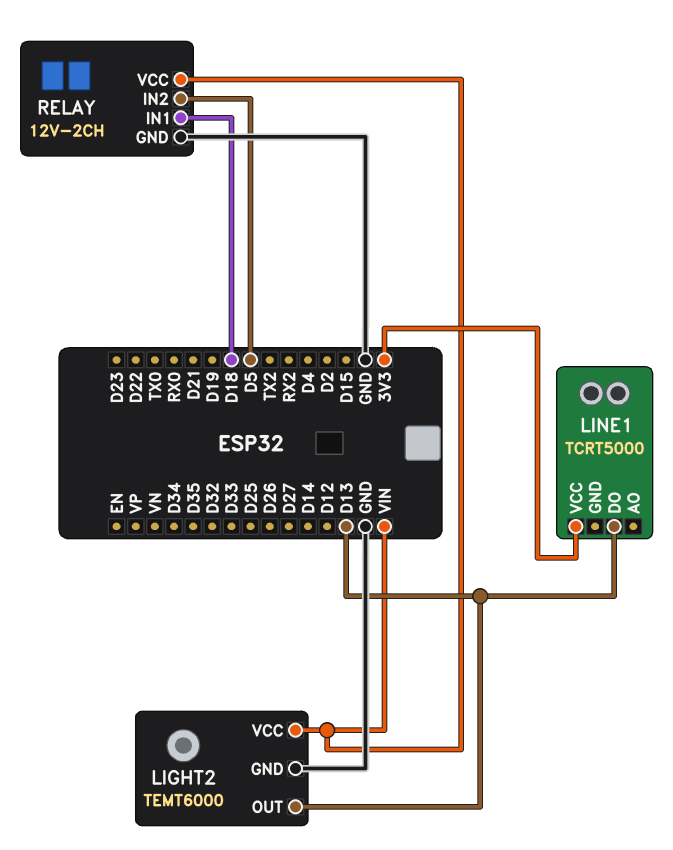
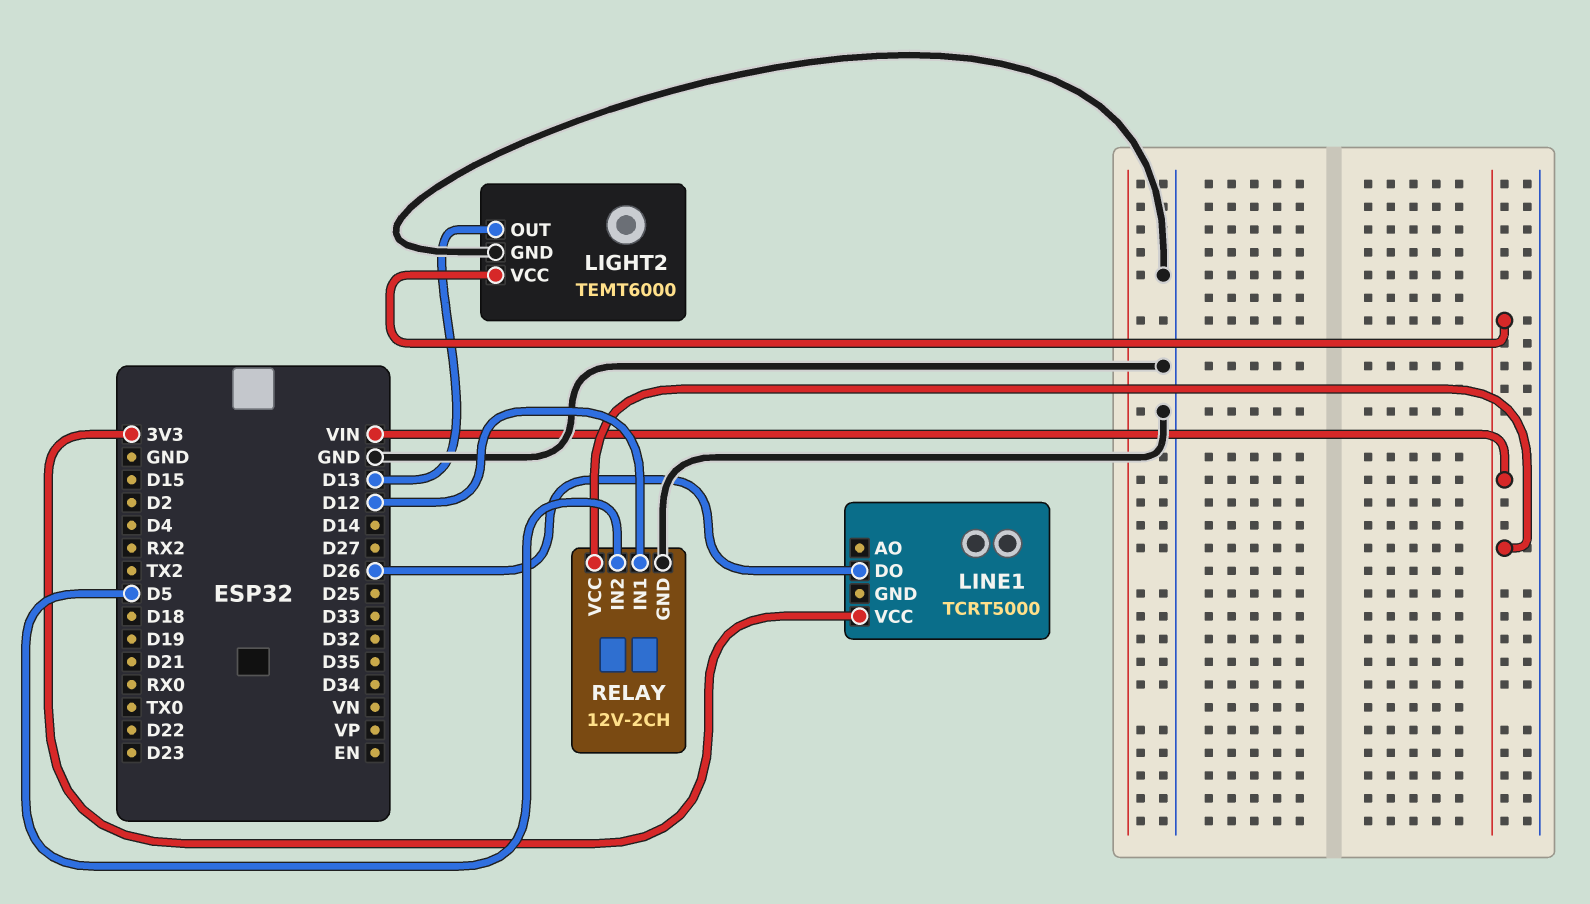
LINE1 pin DO: D13 -> D26
RELAY pin IN1: D18 -> D12

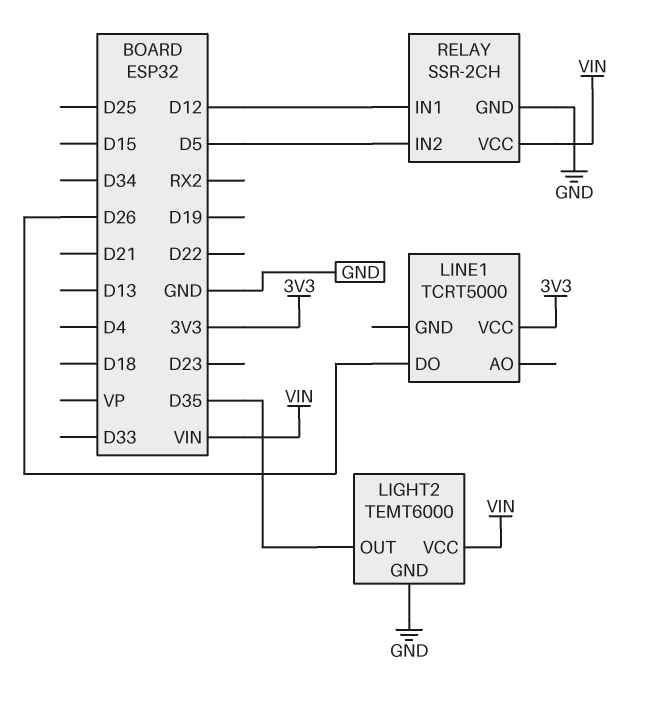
LIGHT2 pin OUT: D13 -> D35
RELAY: 12V-2CH -> SSR-2CH

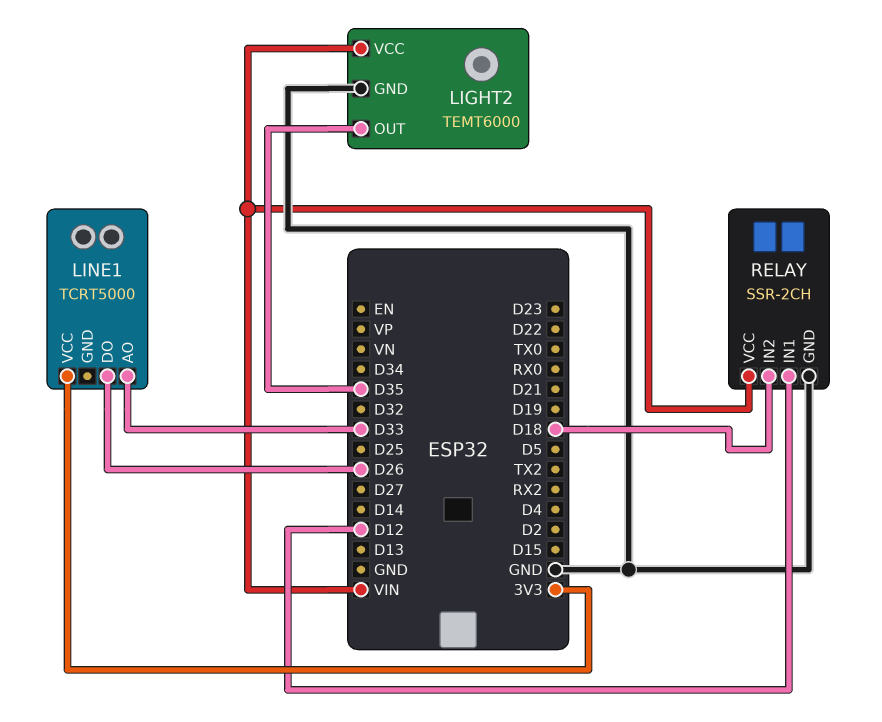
LINE1 pin AO: none -> D33
RELAY pin IN2: D5 -> D18

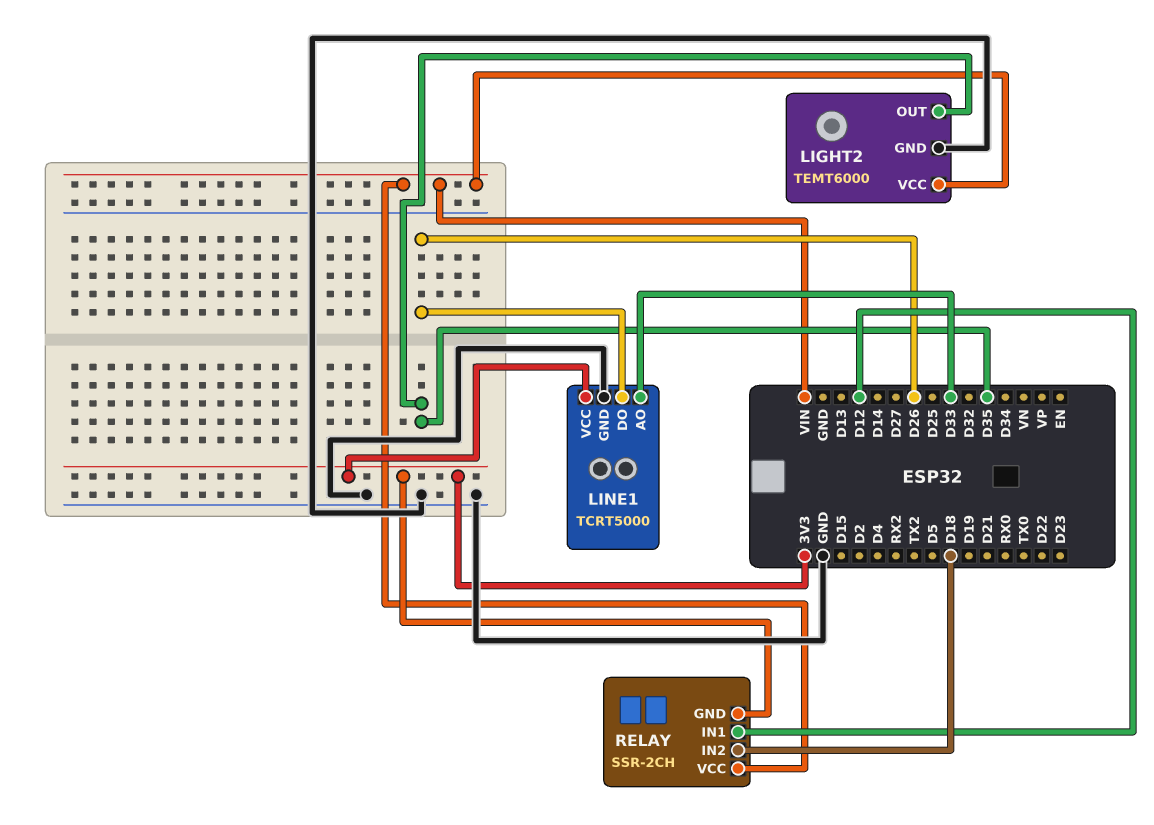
LINE1 pin GND: none -> GND
RELAY pin GND: GND -> 3V3

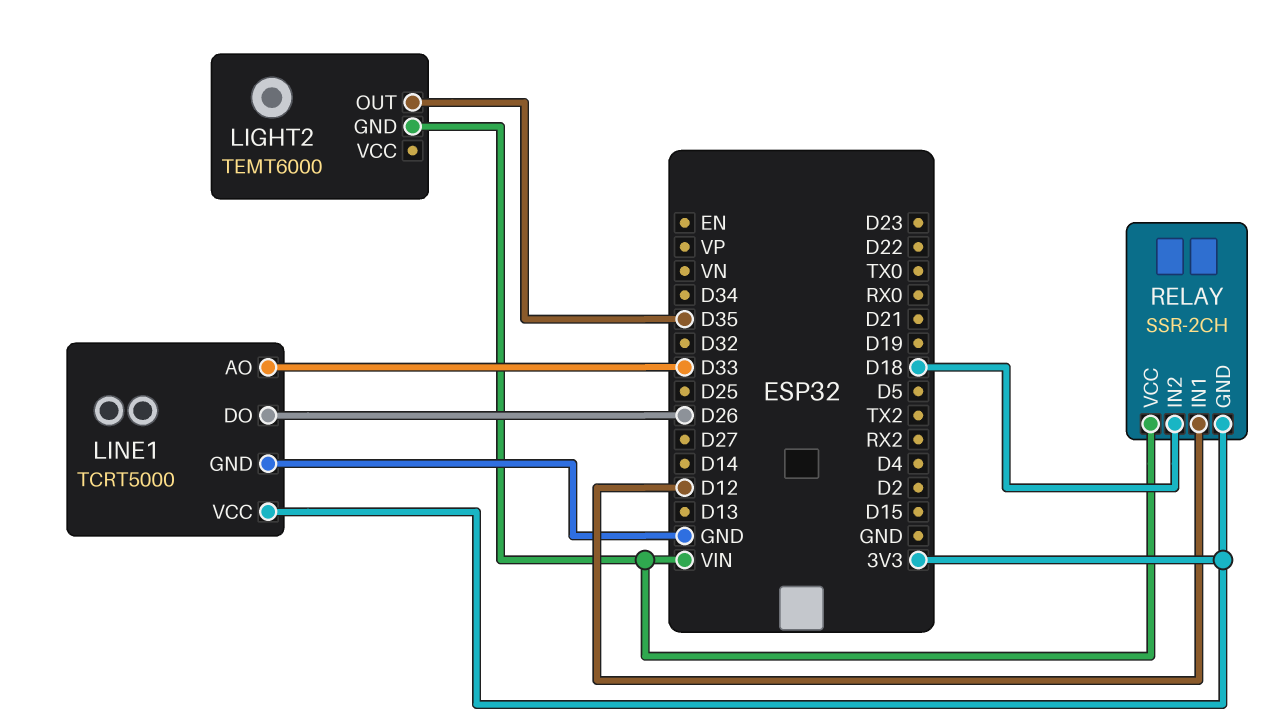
LIGHT2 pin GND: GND -> VIN
LIGHT2 pin VCC: VIN -> none

